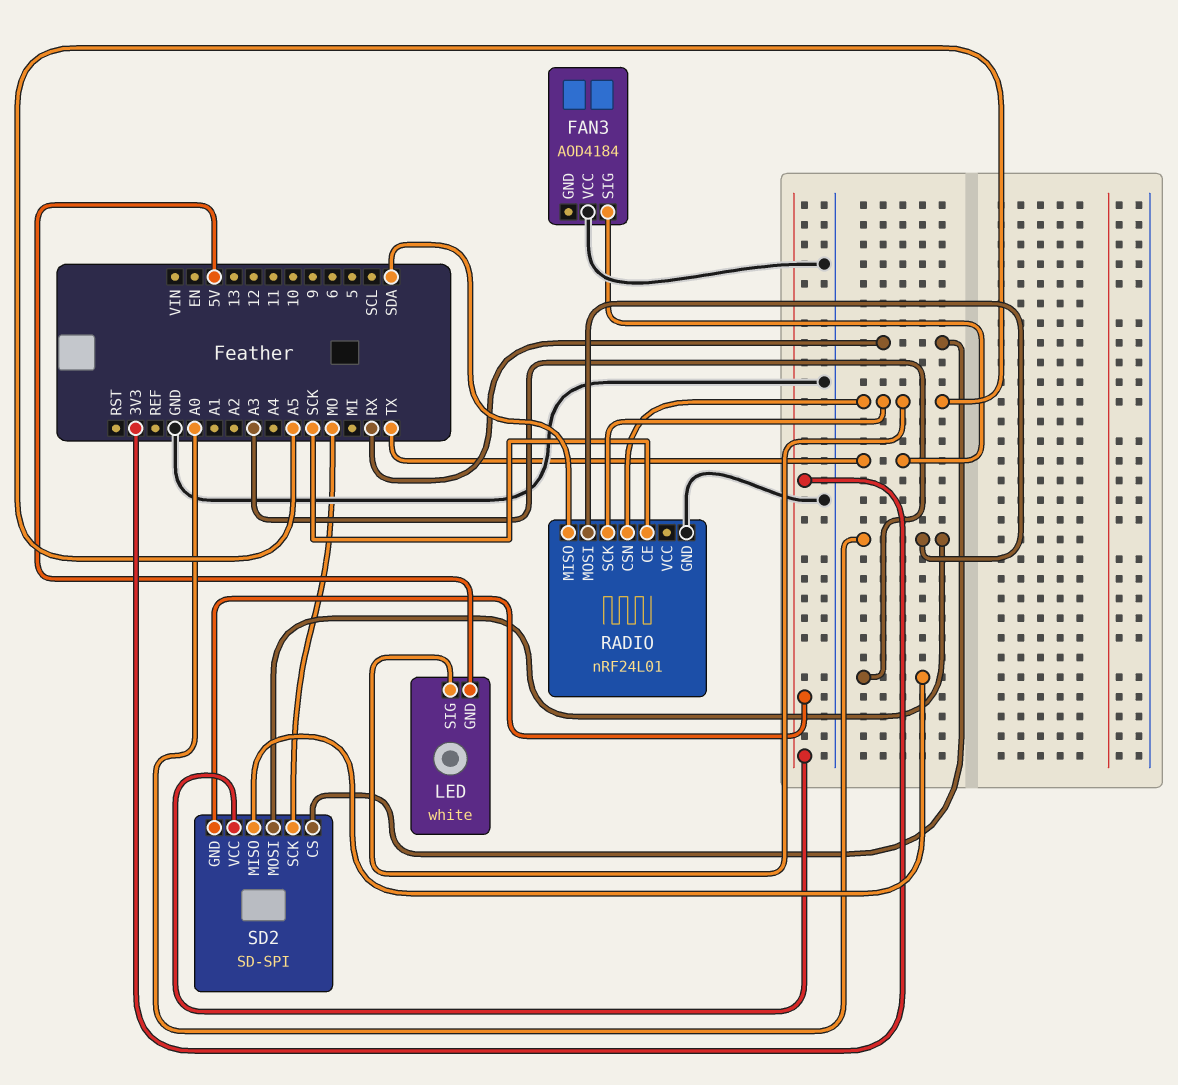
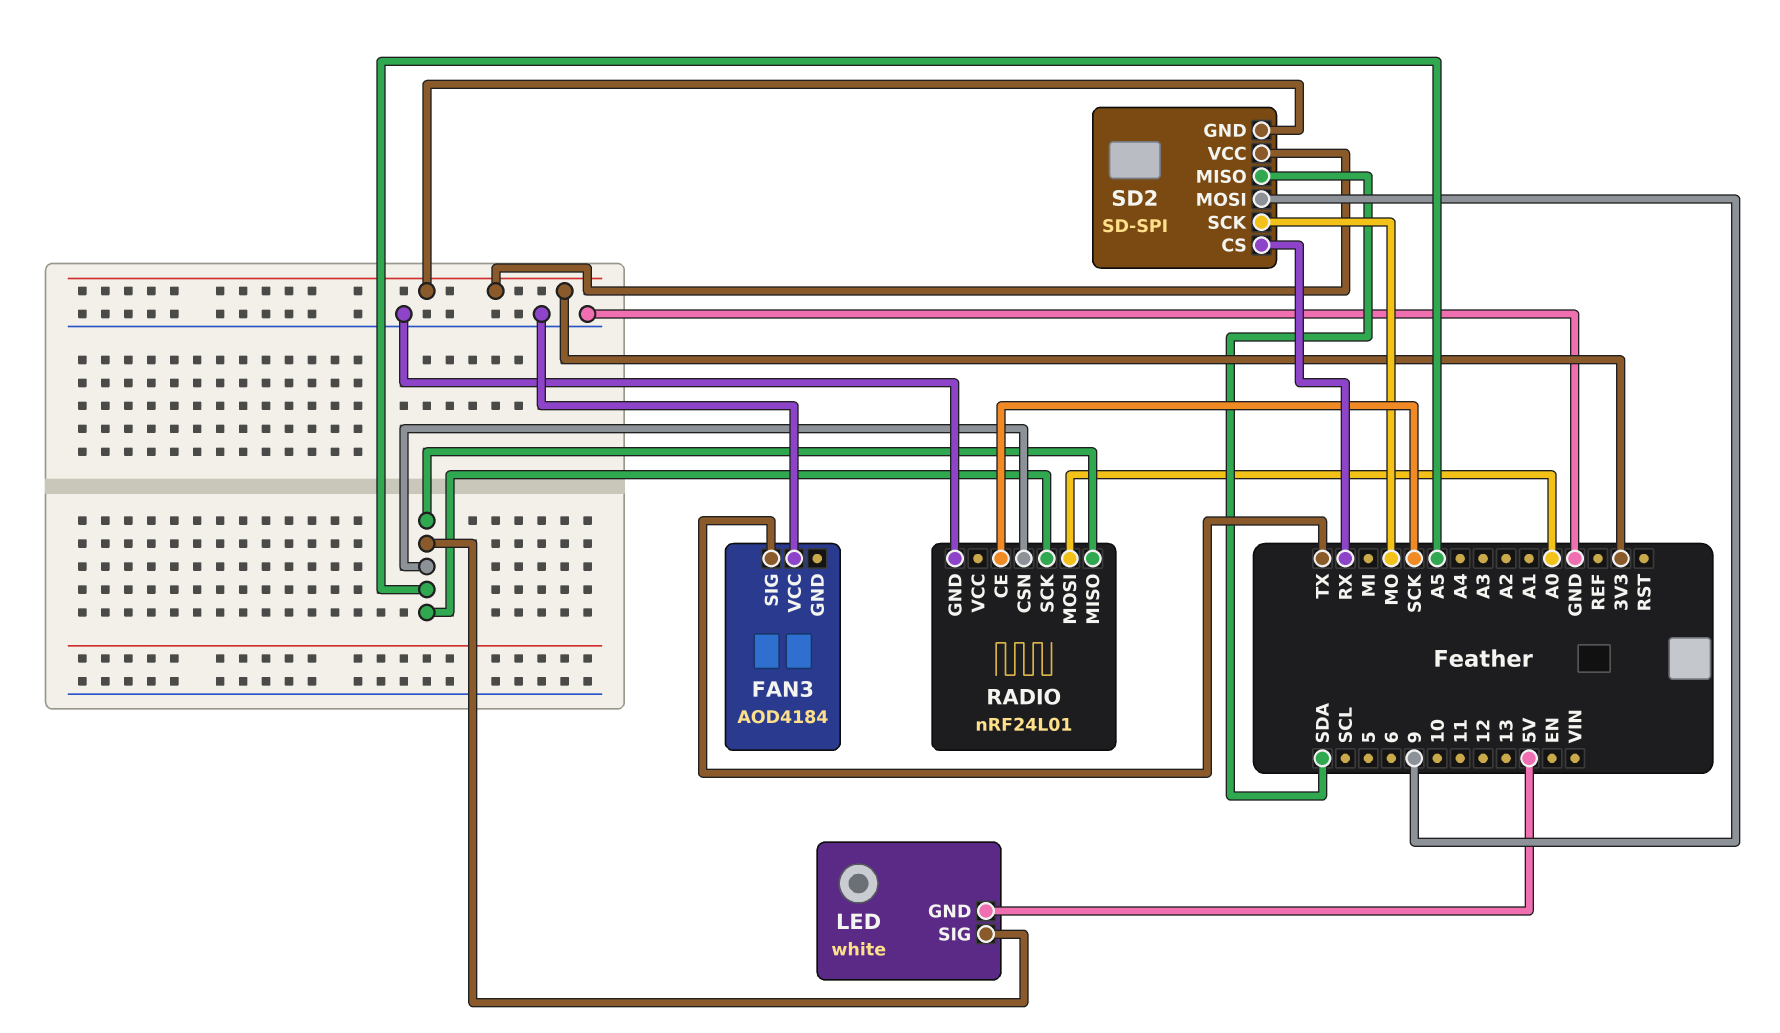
RADIO pin MISO: SDA -> A5
SD2 pin MISO: A3 -> SDA
SD2 pin MOSI: A0 -> 9

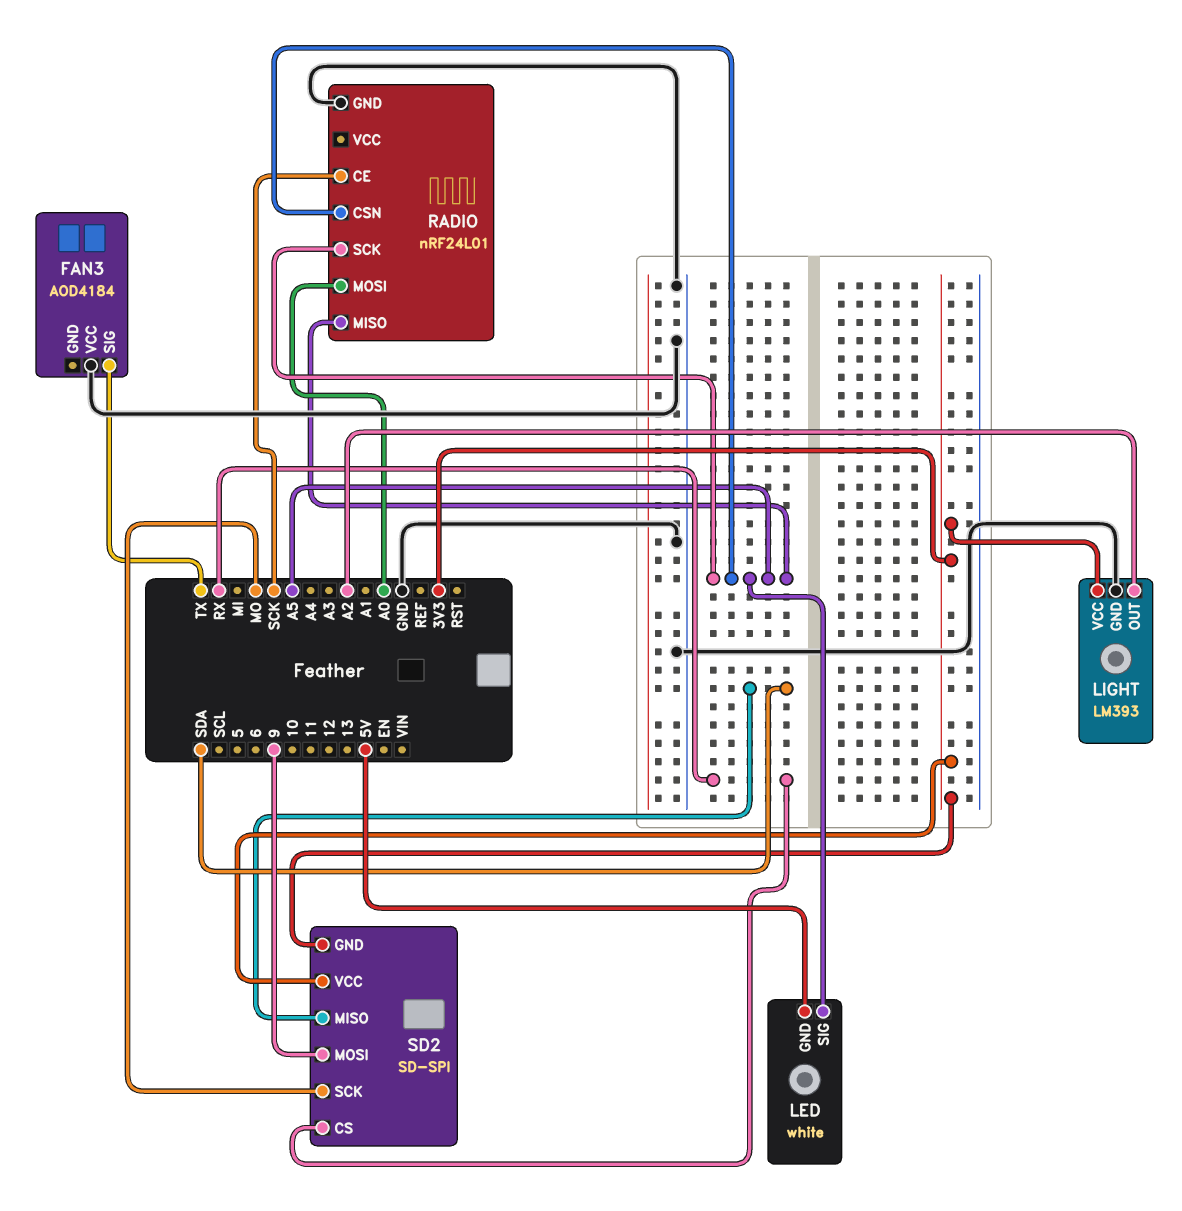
LIGHT: none -> LM393
LIGHT pin GND: none -> GND
LIGHT pin OUT: none -> A2
LIGHT pin VCC: none -> 3V3

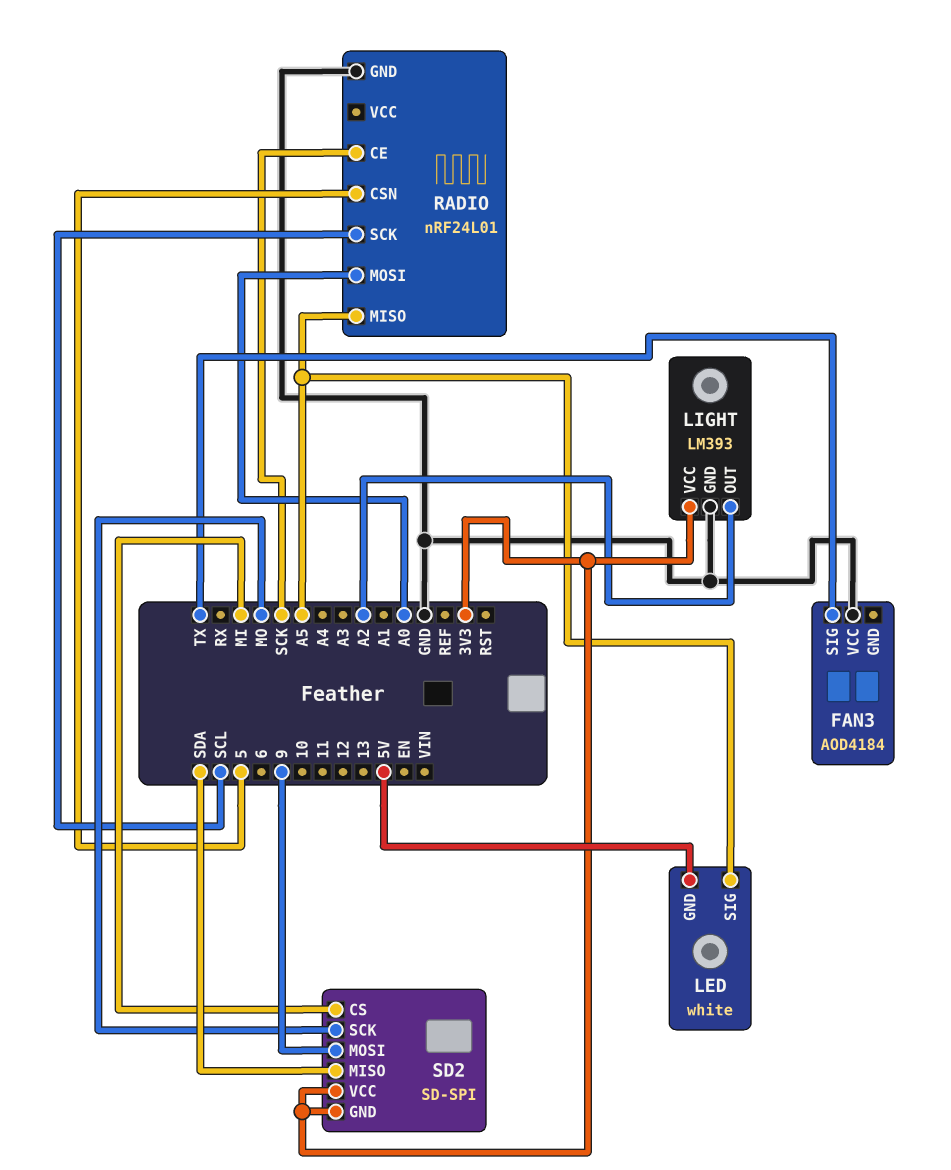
RADIO pin CSN: A5 -> 5
RADIO pin SCK: A5 -> SCL
SD2 pin CS: RX -> MI

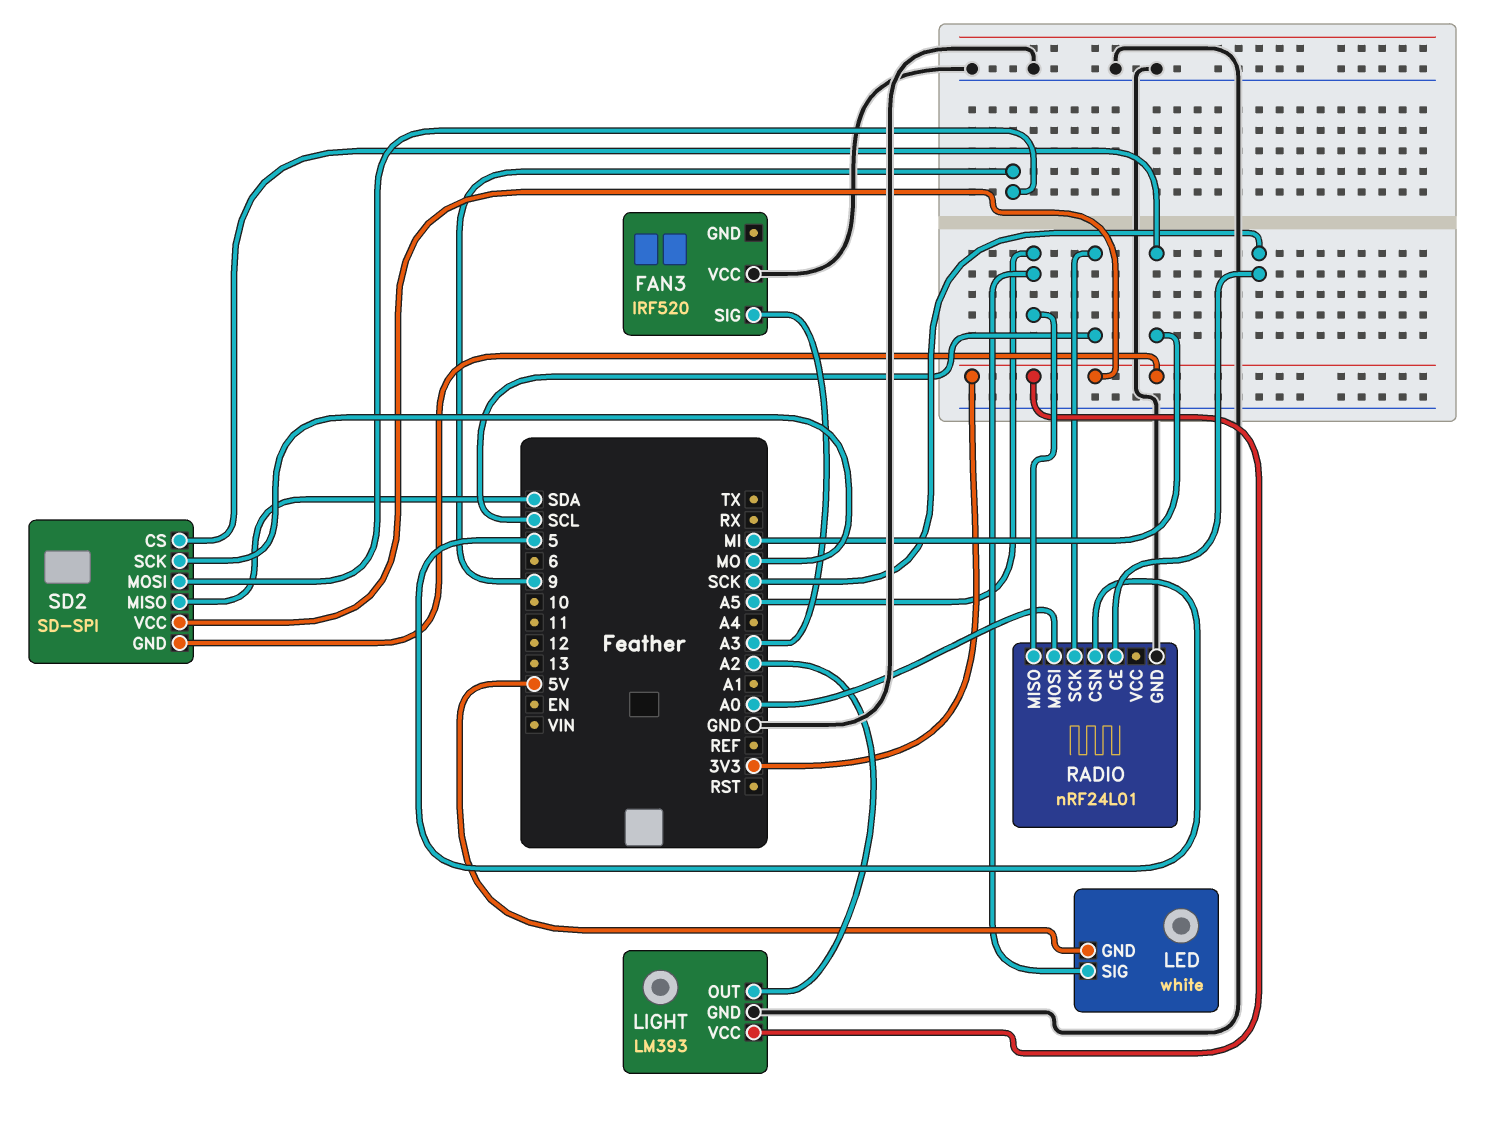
FAN3: AOD4184 -> IRF520
FAN3 pin SIG: TX -> A3

